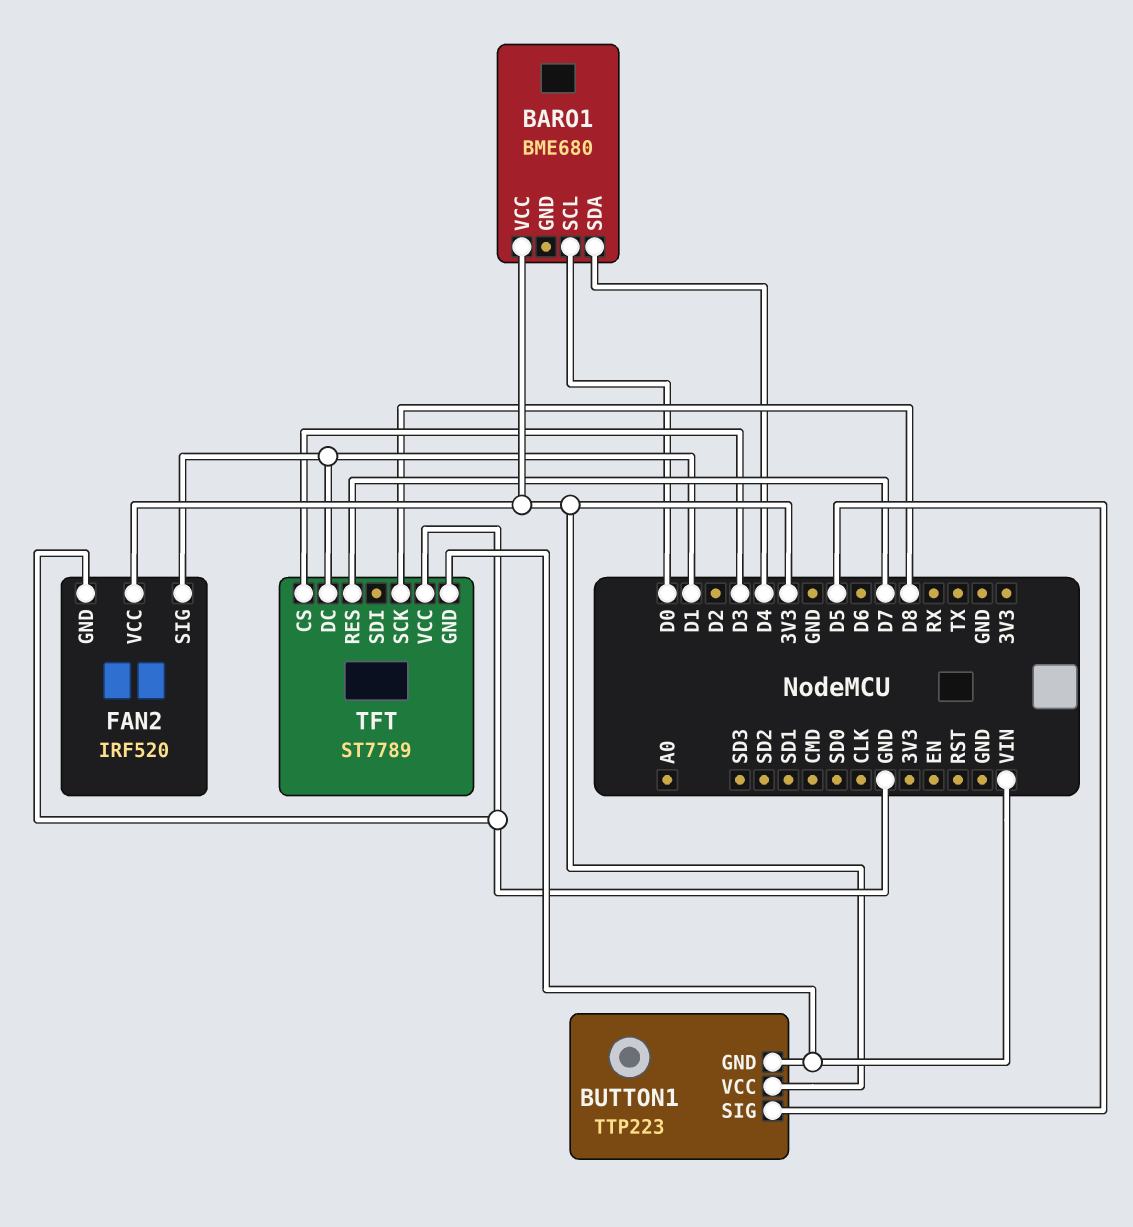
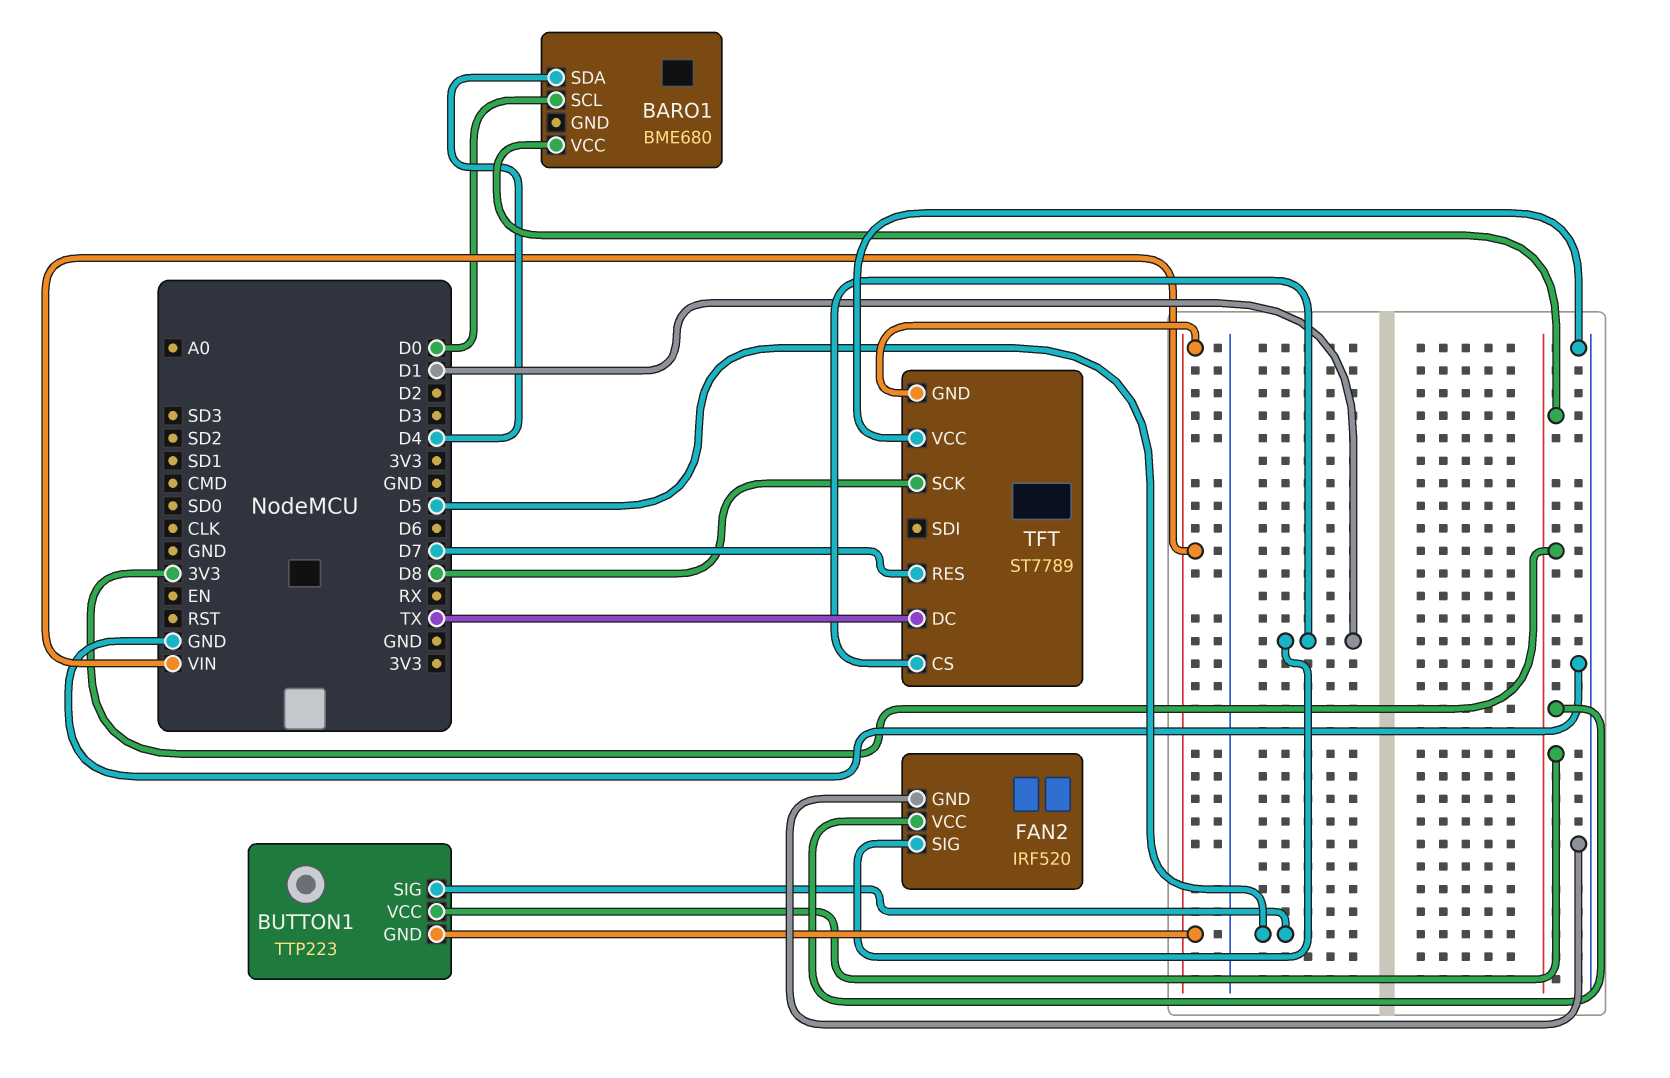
TFT pin CS: D3 -> D1
TFT pin DC: D1 -> TX

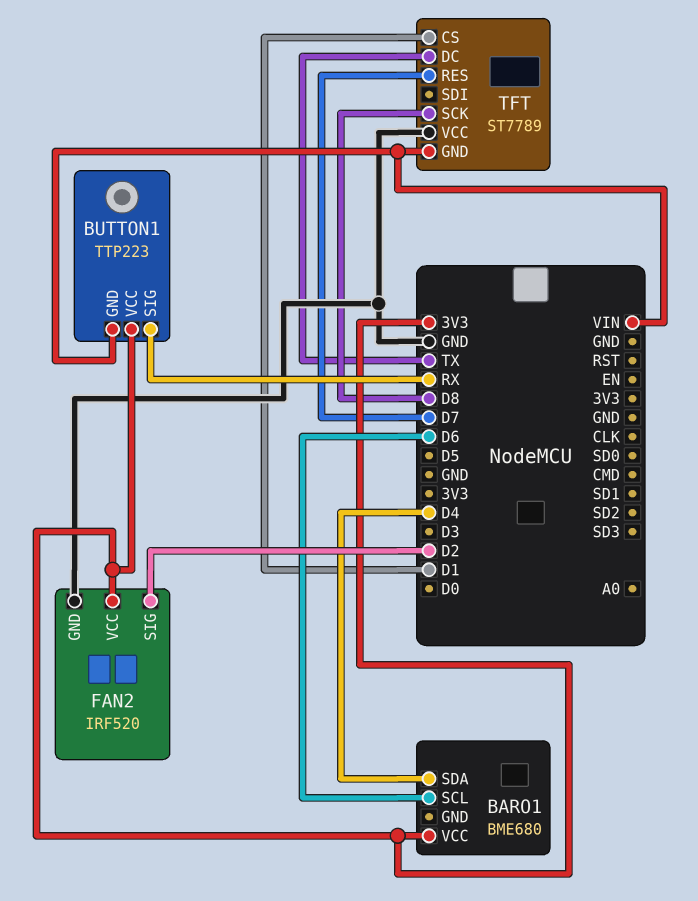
BARO1 pin SCL: D0 -> D6
BUTTON1 pin SIG: D5 -> RX
FAN2 pin SIG: D1 -> D2

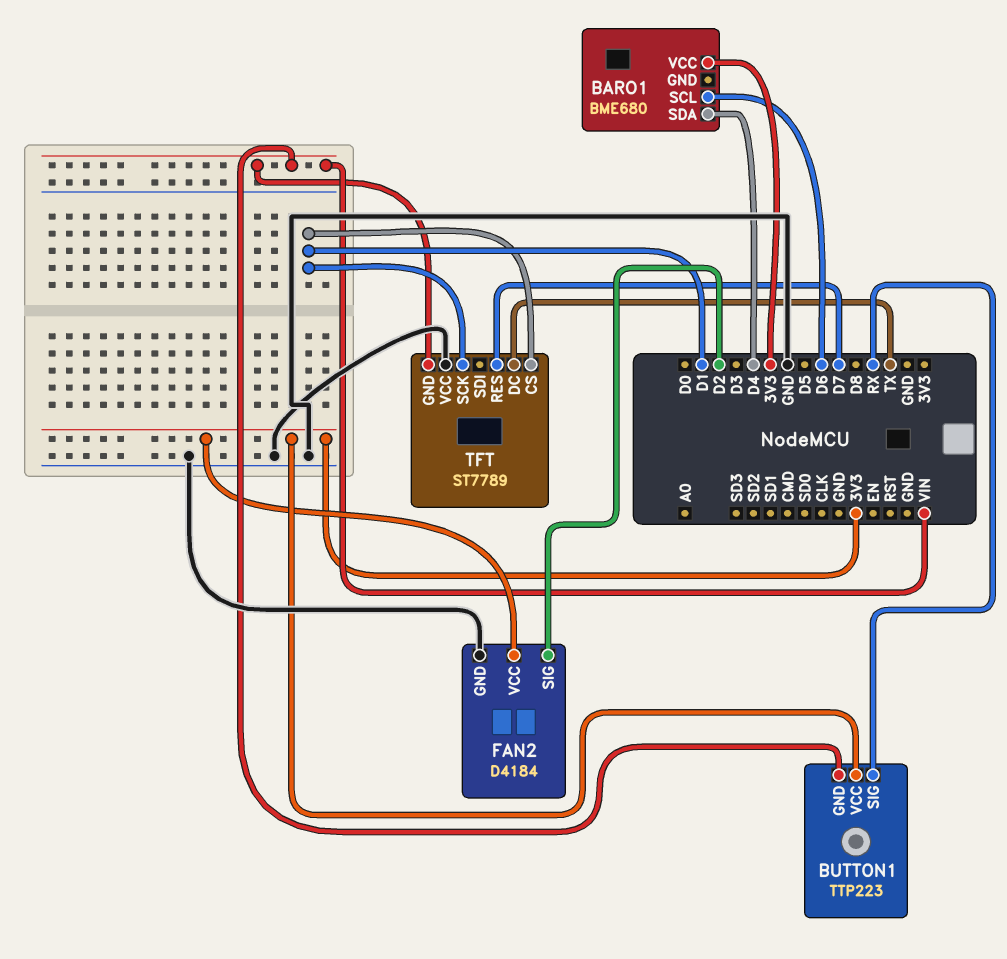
FAN2: IRF520 -> D4184
TFT pin SCK: D8 -> D1

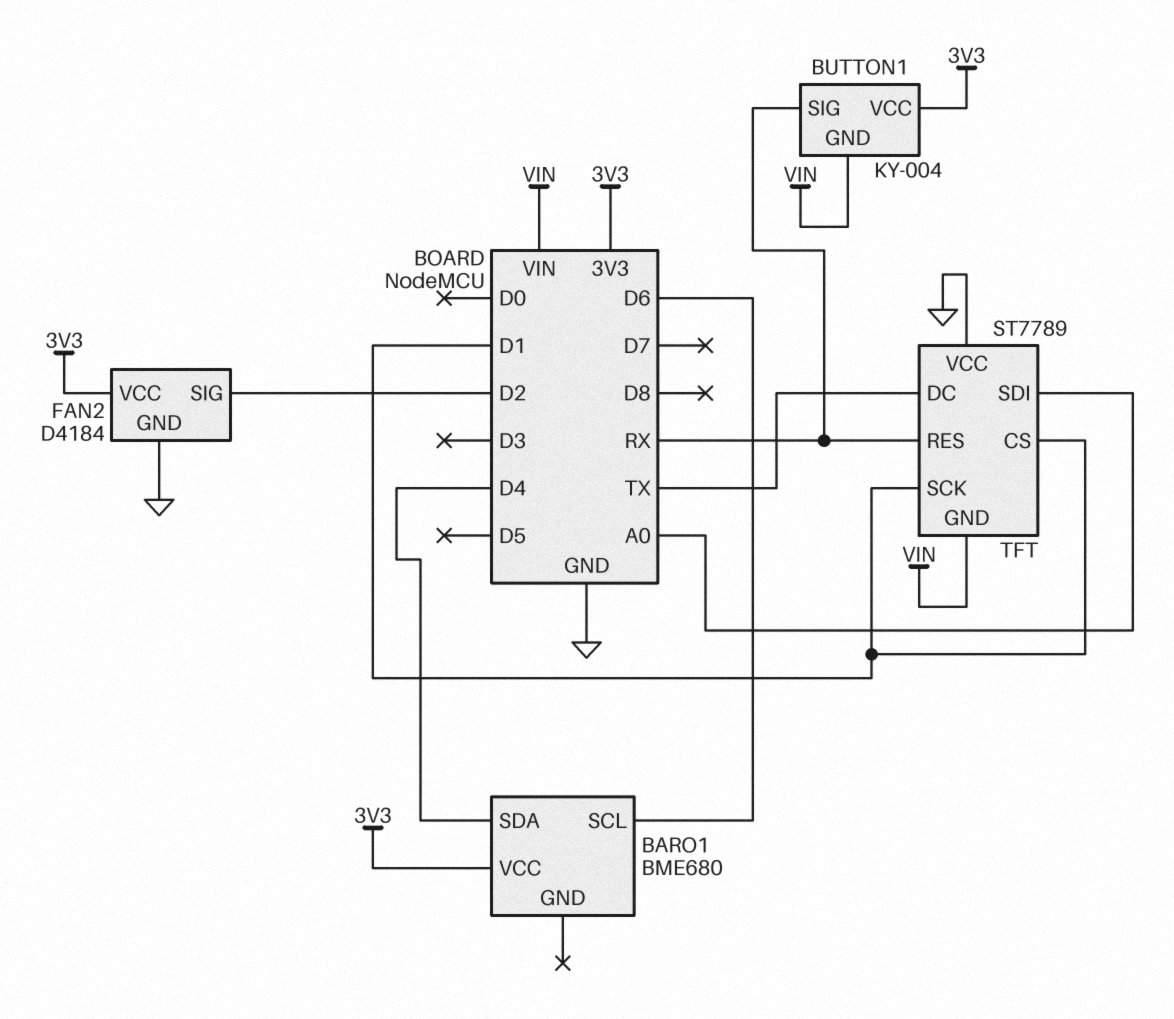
BUTTON1: TTP223 -> KY-004
TFT pin RES: D7 -> RX
TFT pin SDI: none -> A0

